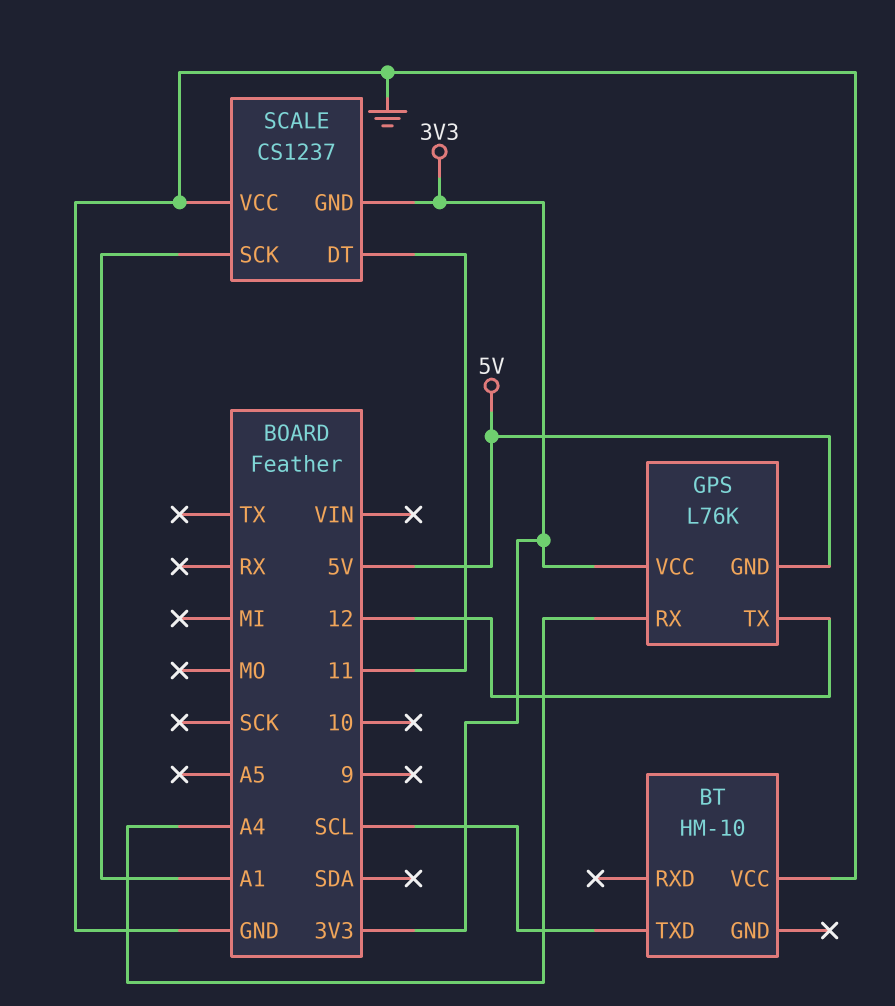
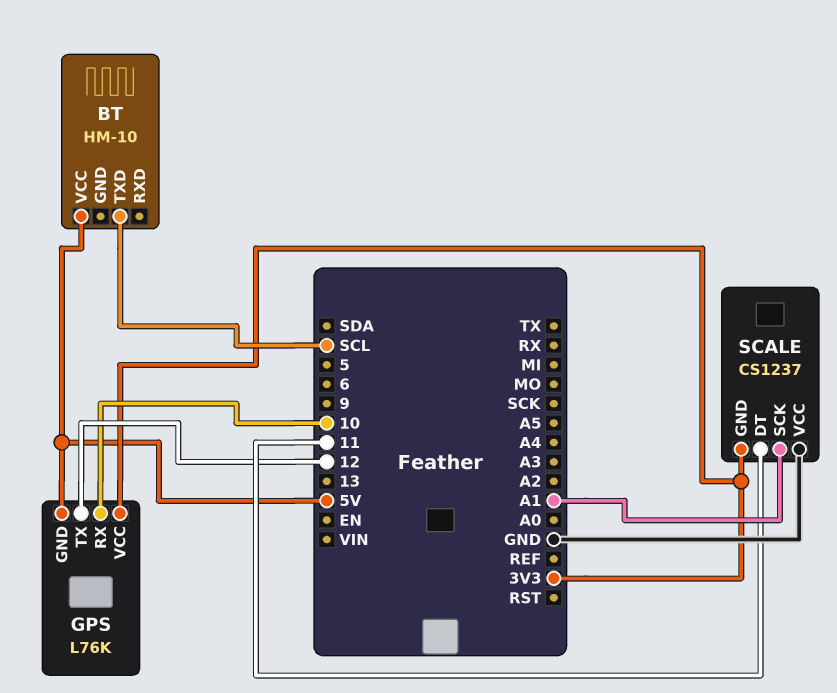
BT pin VCC: GND -> 5V
GPS pin RX: A4 -> 10

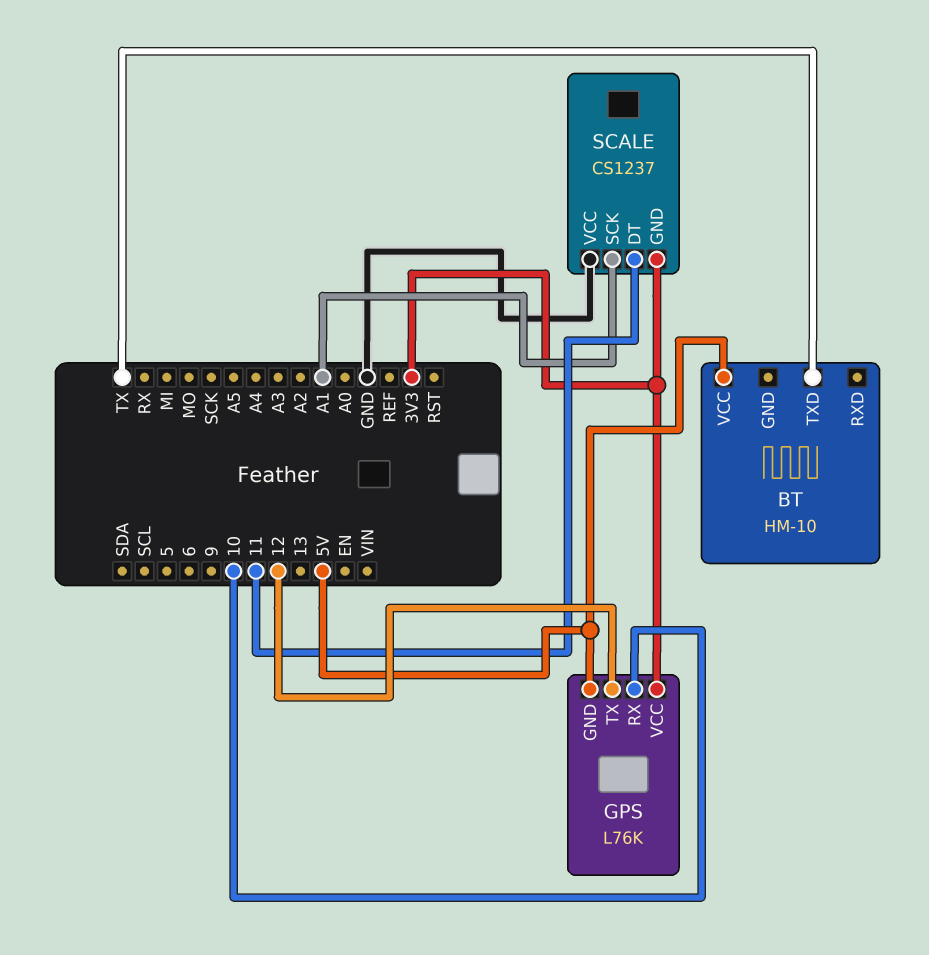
BT pin TXD: SCL -> TX

